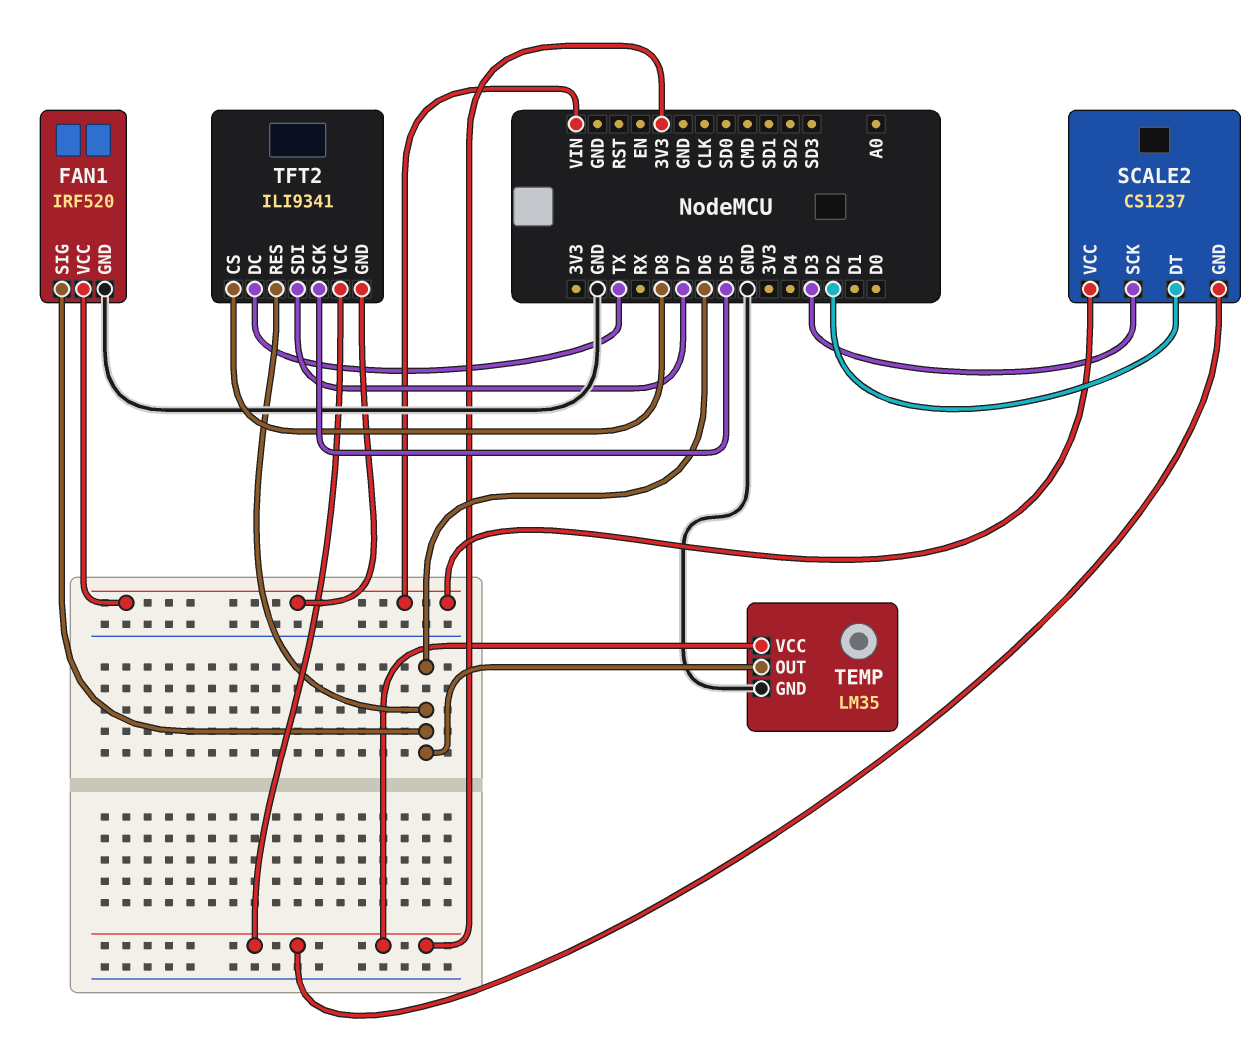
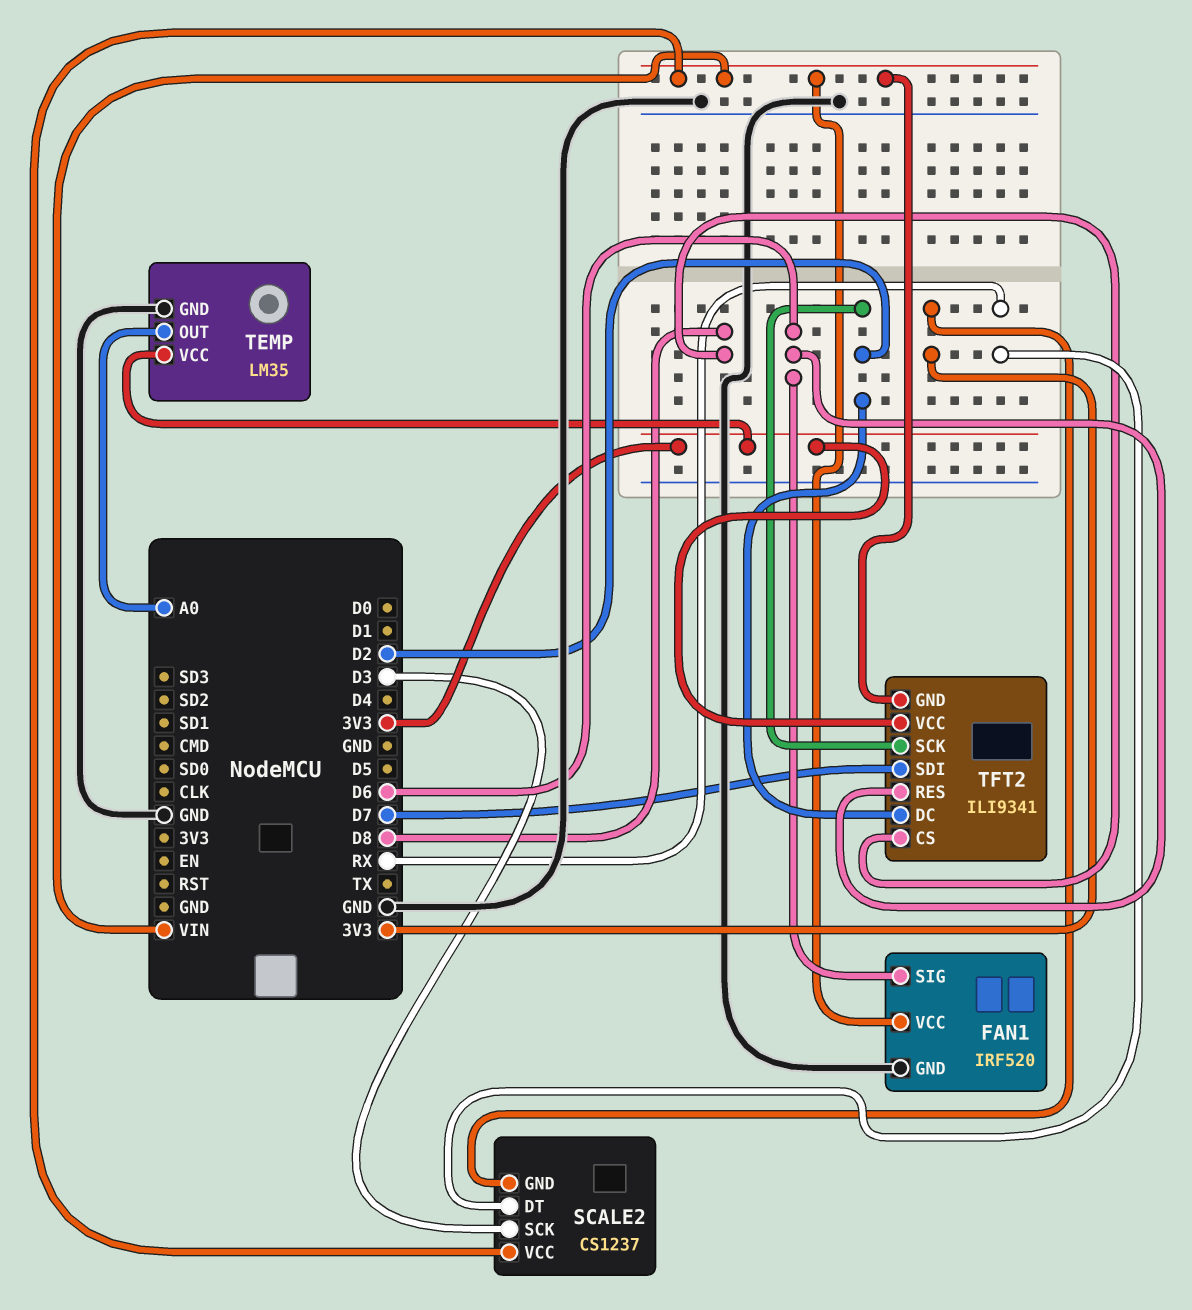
SCALE2 pin DT: D2 -> RX
TEMP pin OUT: D6 -> A0
TFT2 pin DC: TX -> D2
TFT2 pin SCK: D5 -> D2

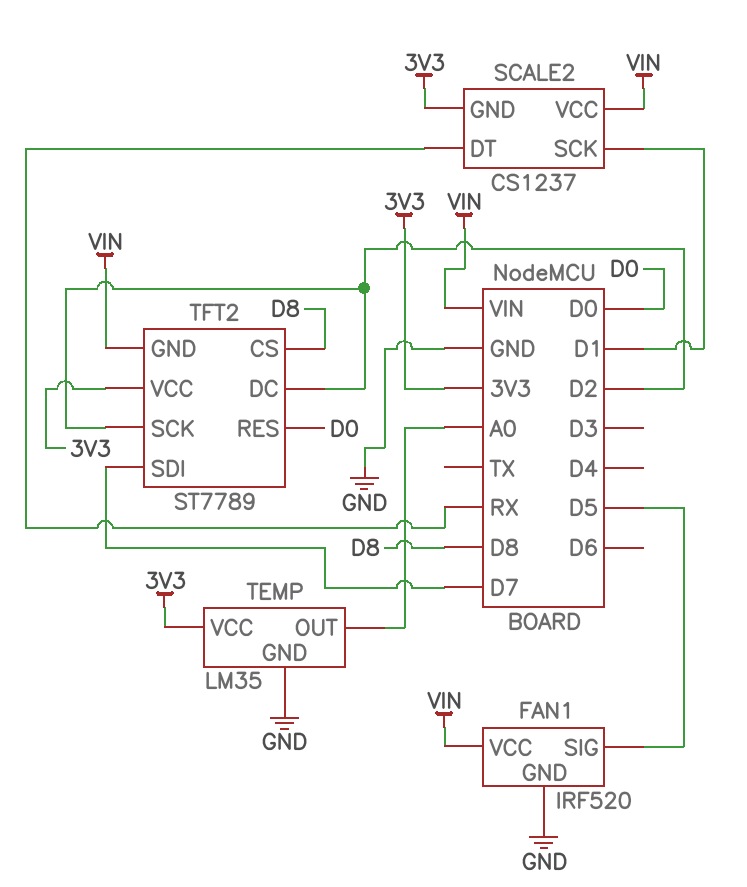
FAN1 pin SIG: D6 -> D5
SCALE2 pin SCK: D3 -> D1
TFT2: ILI9341 -> ST7789
TFT2 pin RES: D6 -> D0

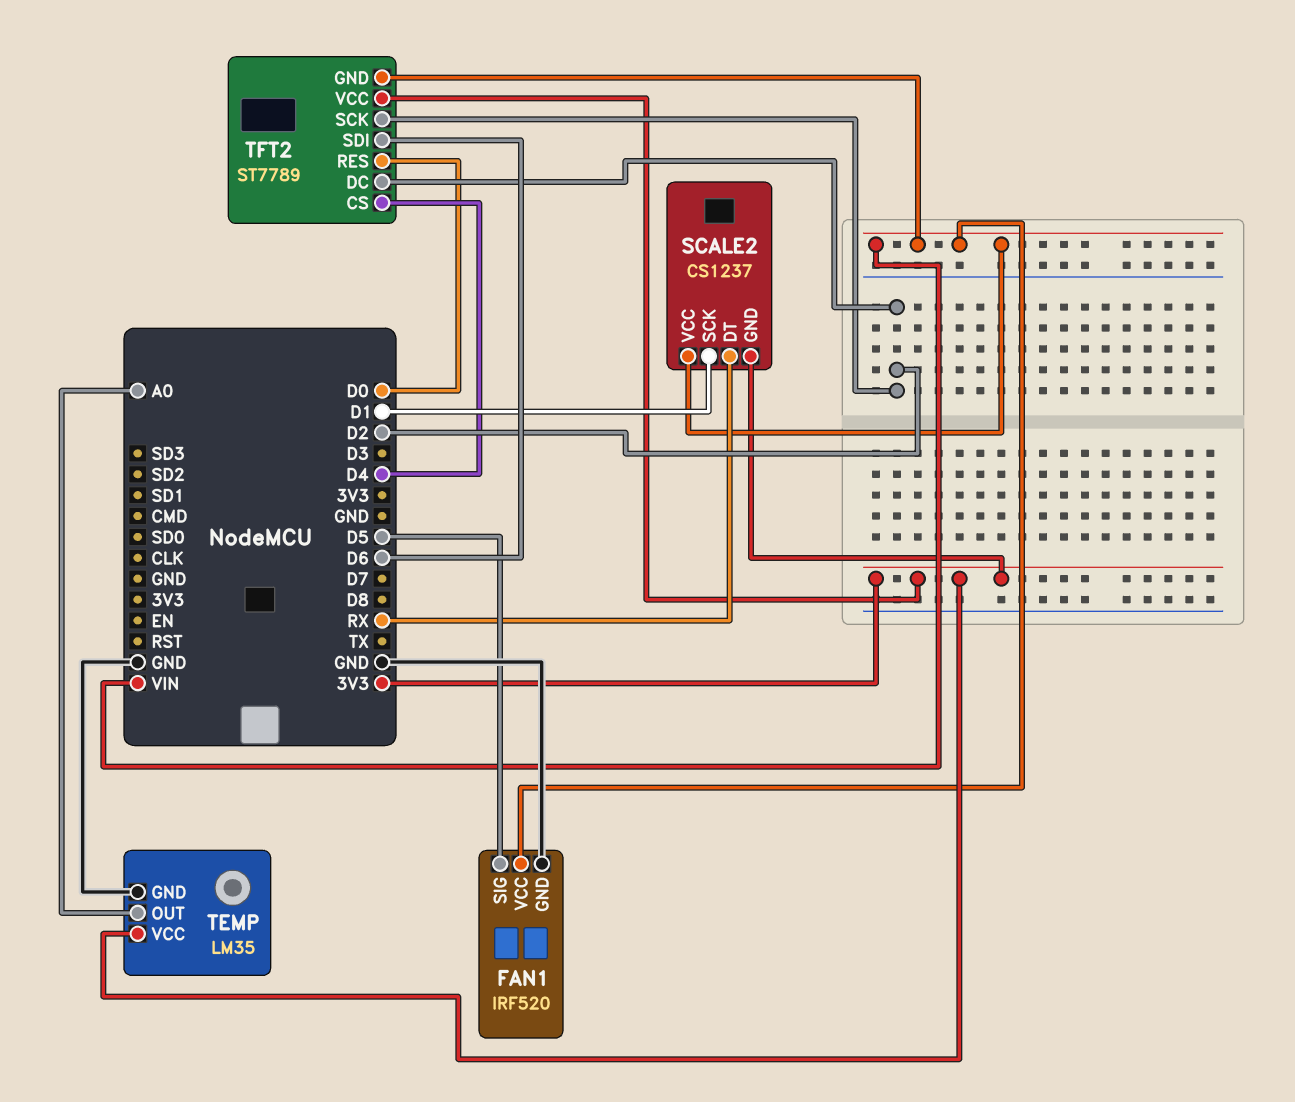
TFT2 pin CS: D8 -> D4
TFT2 pin SDI: D7 -> D6

